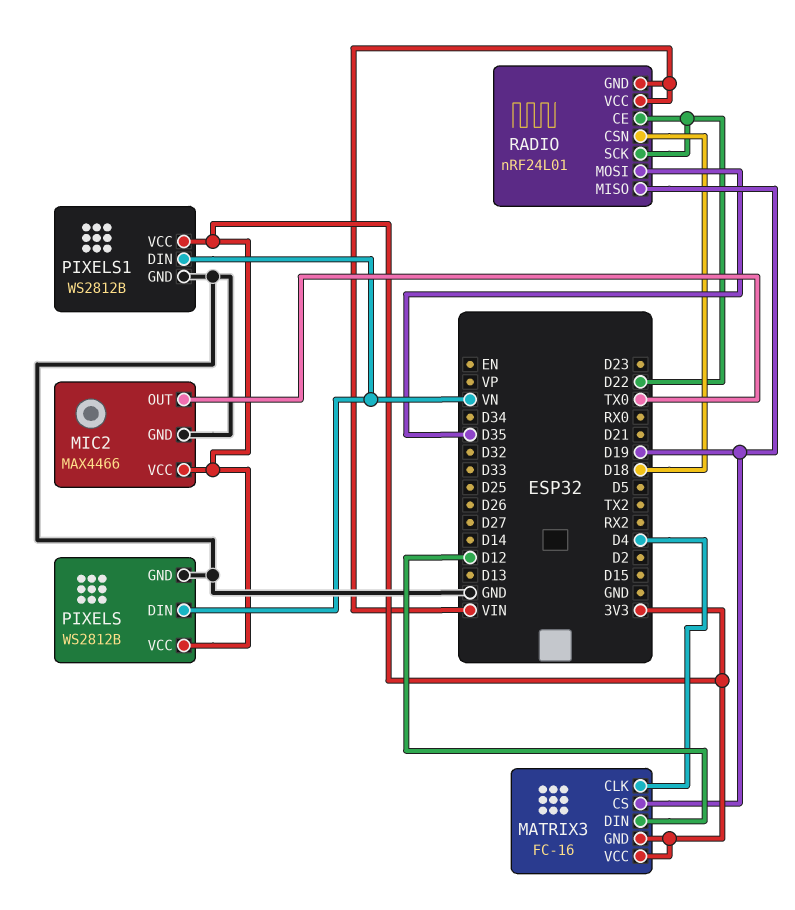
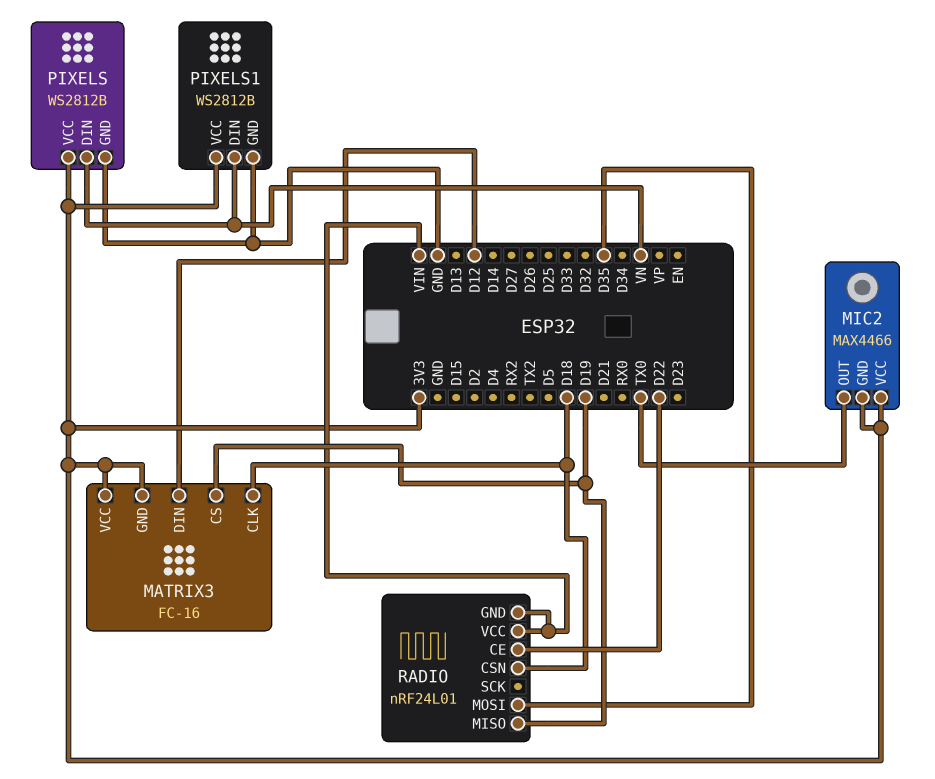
MATRIX3 pin CLK: D4 -> D18
MIC2 pin GND: GND -> 3V3
RADIO pin SCK: D22 -> none

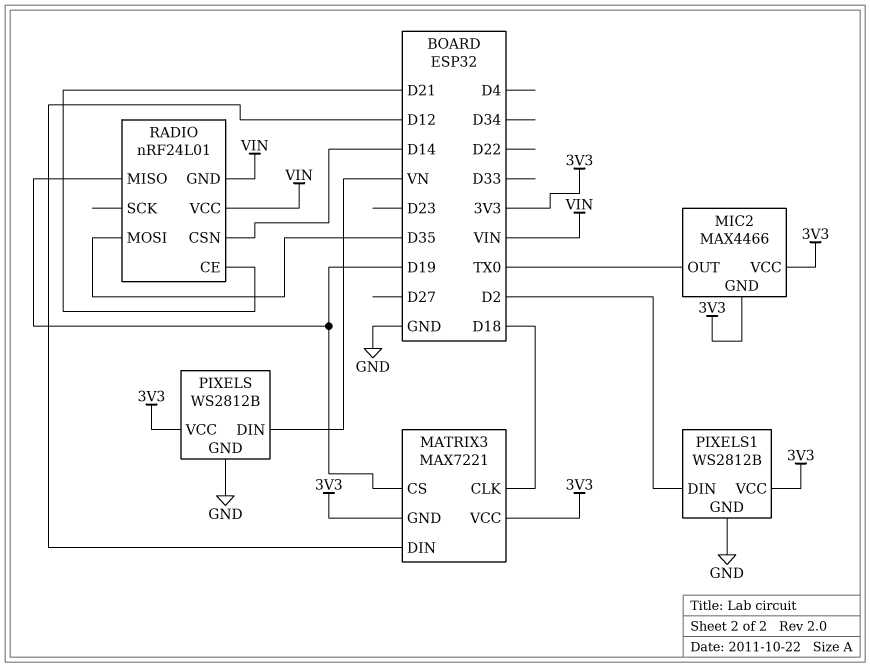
MATRIX3: FC-16 -> MAX7221
PIXELS1 pin DIN: VN -> D2
RADIO pin CE: D22 -> D21
RADIO pin CSN: D18 -> D14

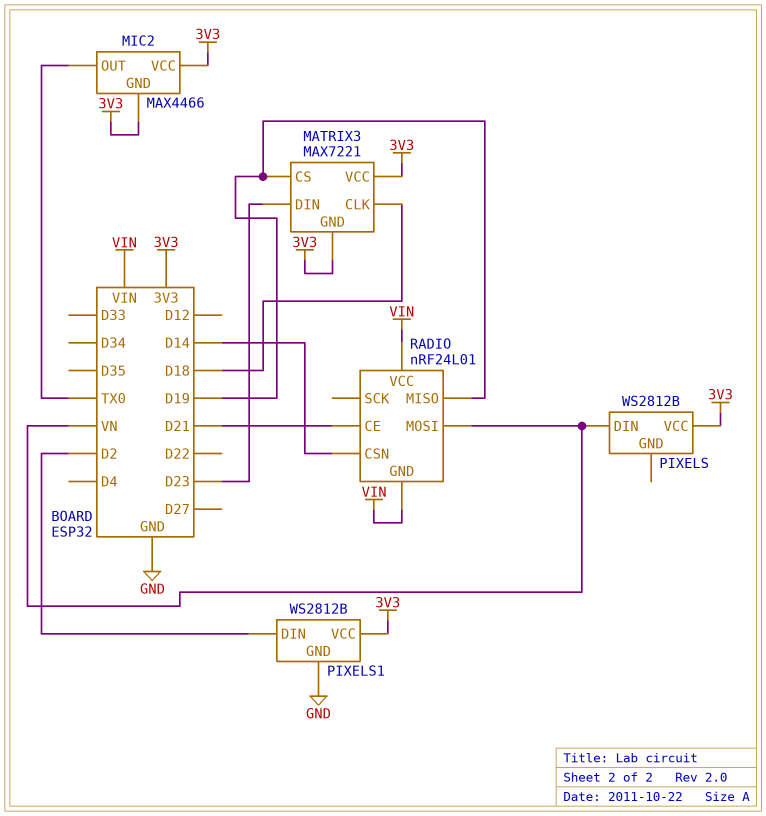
MATRIX3 pin DIN: D12 -> D23
PIXELS pin GND: GND -> none
RADIO pin MOSI: D35 -> VN

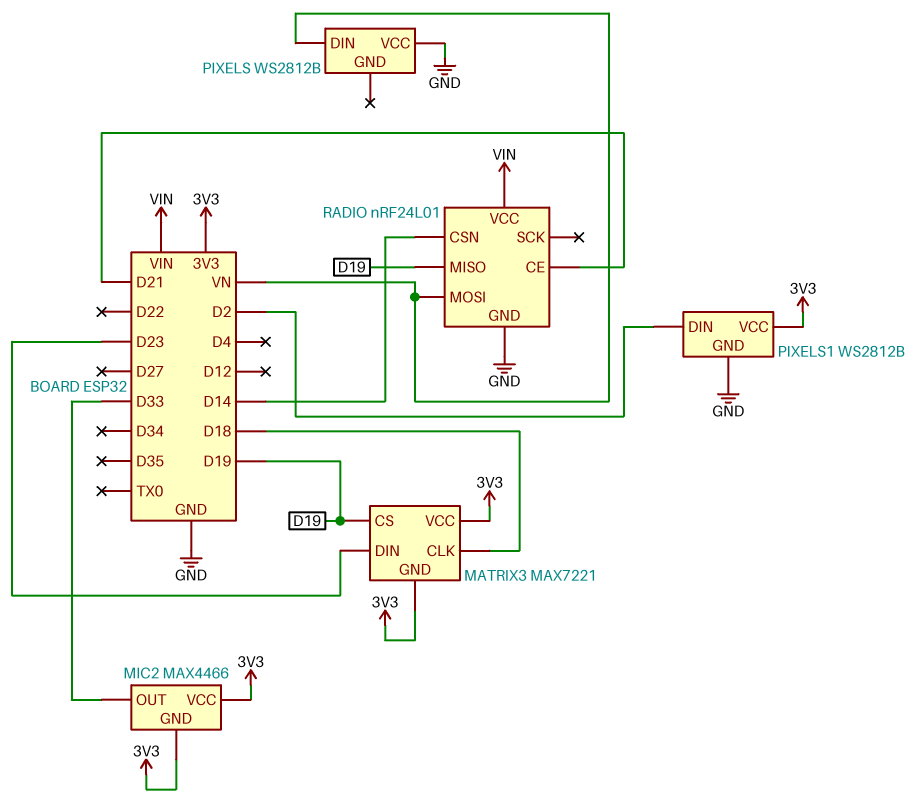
MIC2 pin OUT: TX0 -> D33
PIXELS pin VCC: 3V3 -> GND
RADIO pin GND: VIN -> GND

